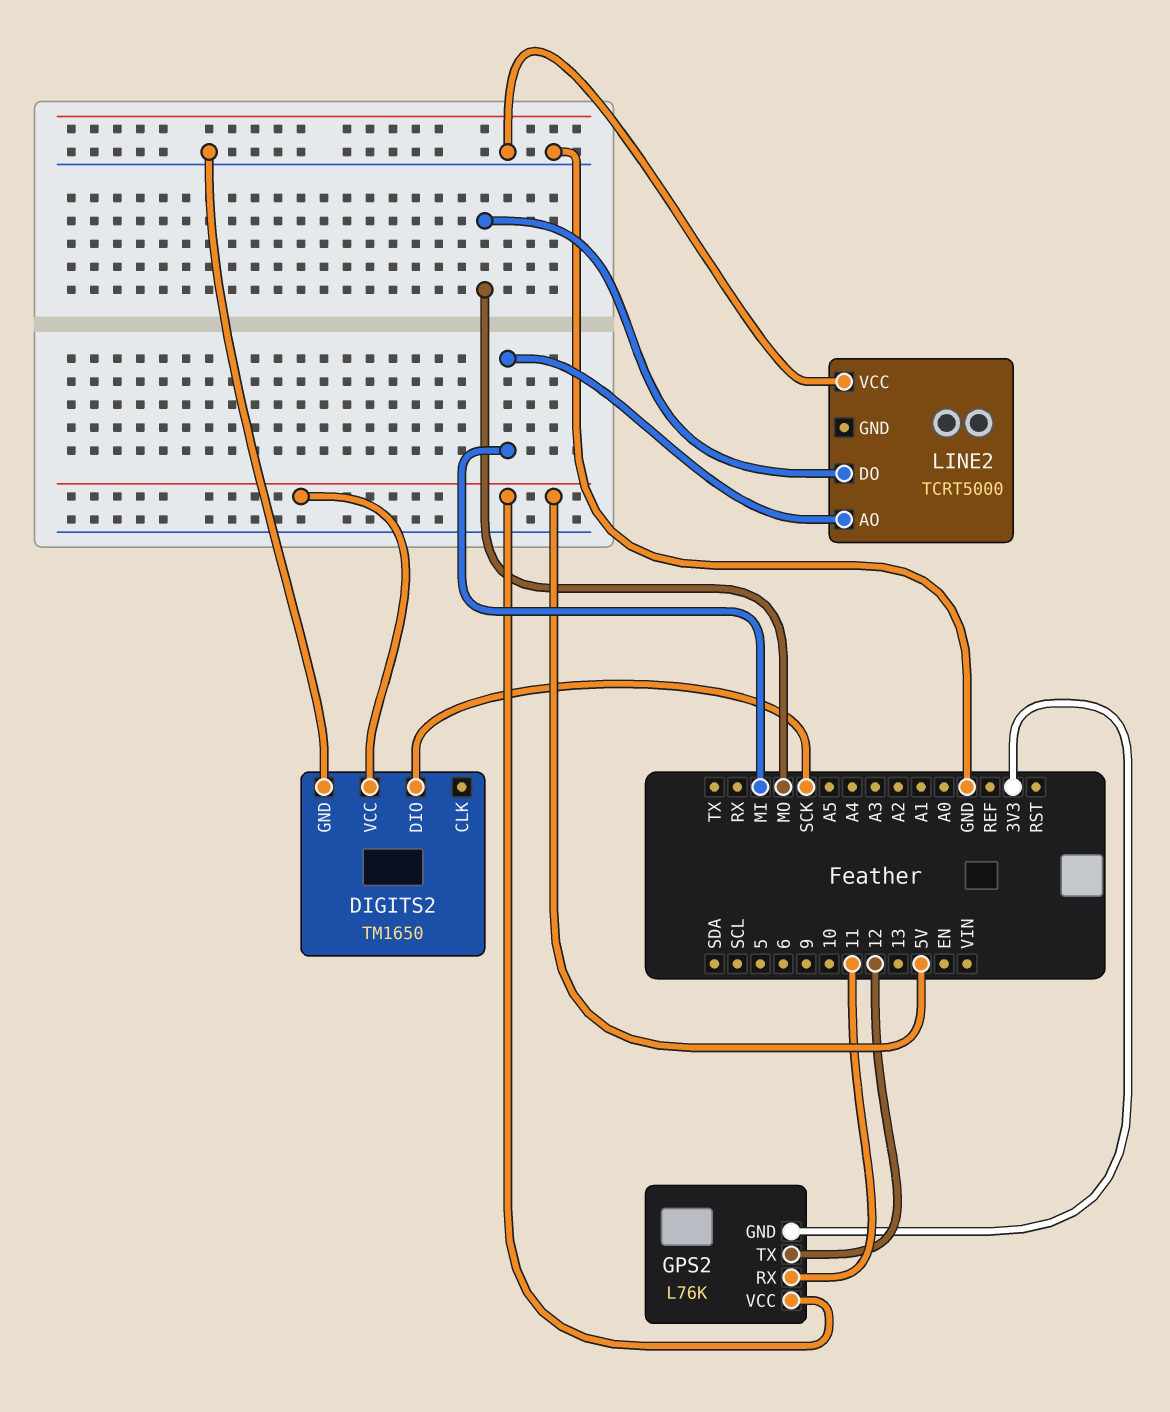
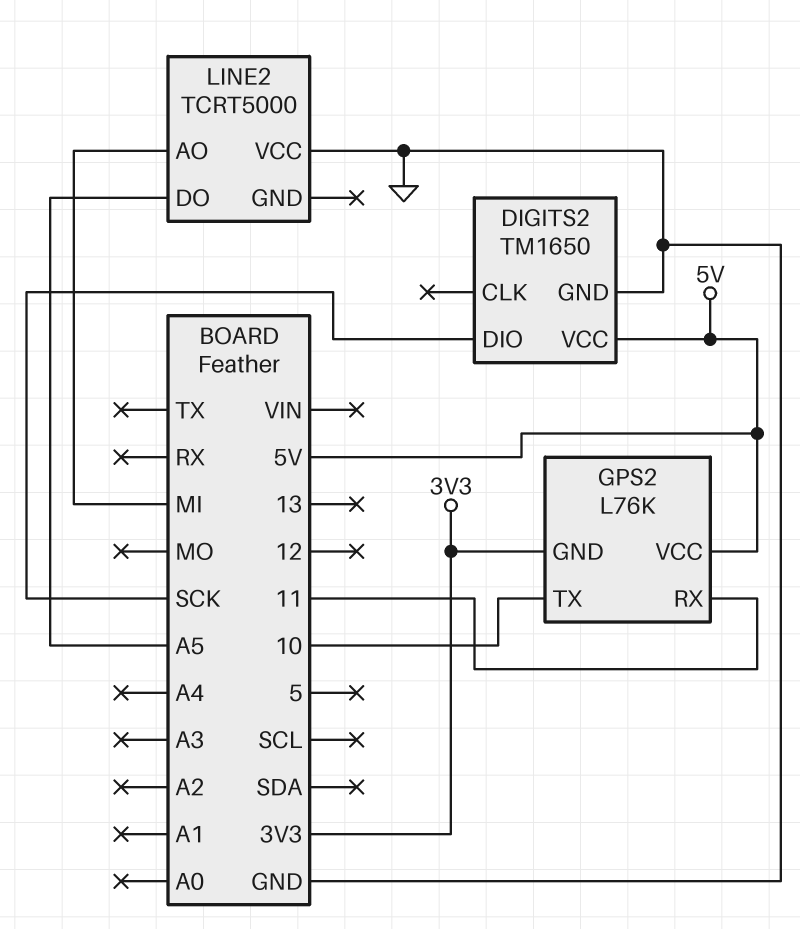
GPS2 pin TX: 12 -> 10
LINE2 pin DO: MO -> A5

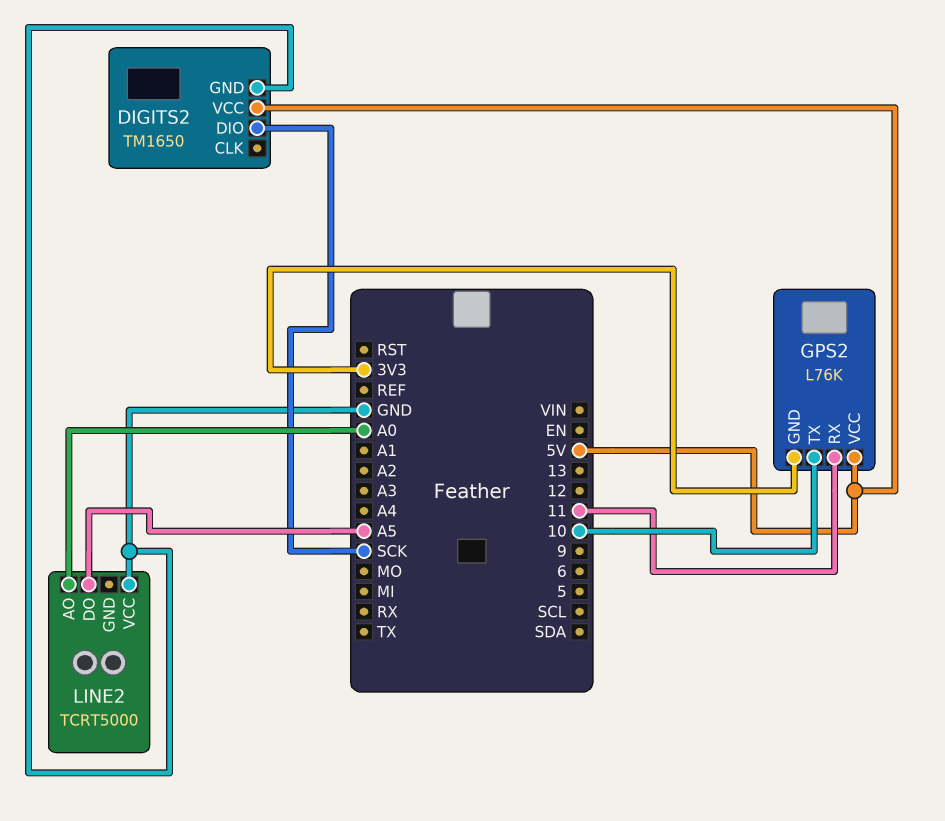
LINE2 pin AO: MI -> A0

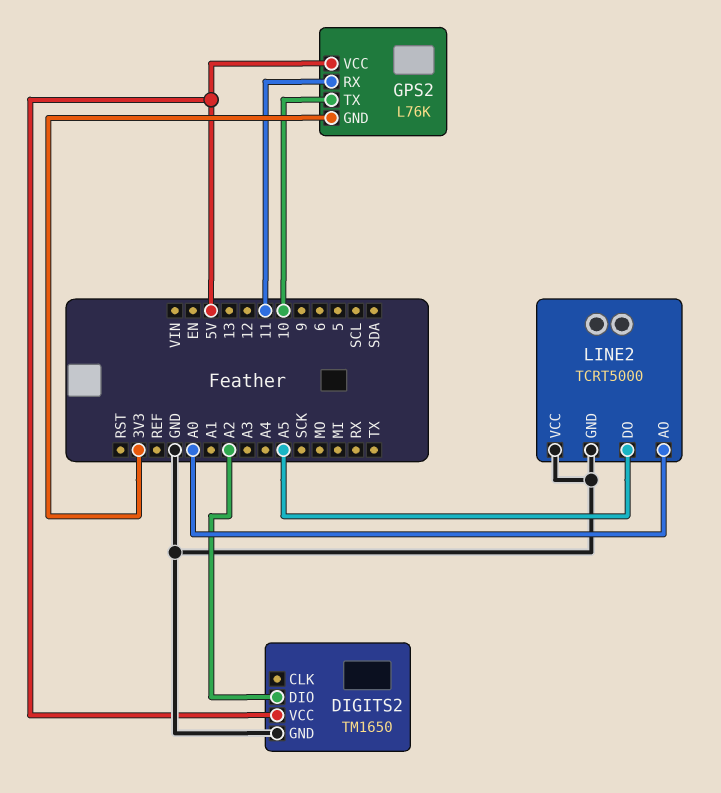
DIGITS2 pin DIO: SCK -> A2
LINE2 pin GND: none -> GND

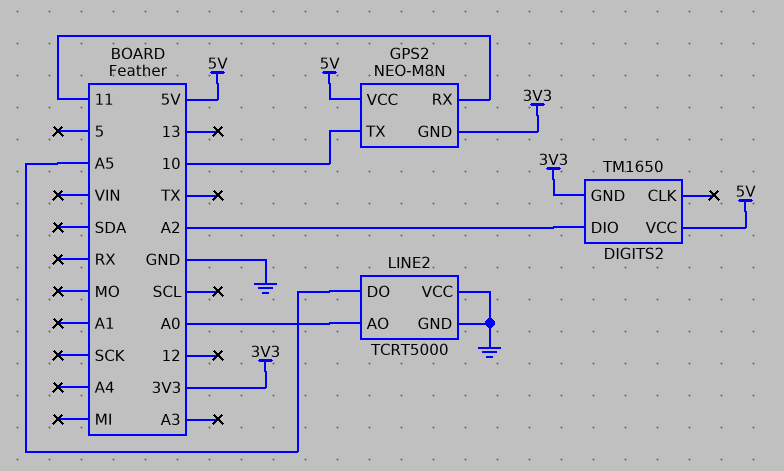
DIGITS2 pin GND: GND -> 3V3
GPS2: L76K -> NEO-M8N

